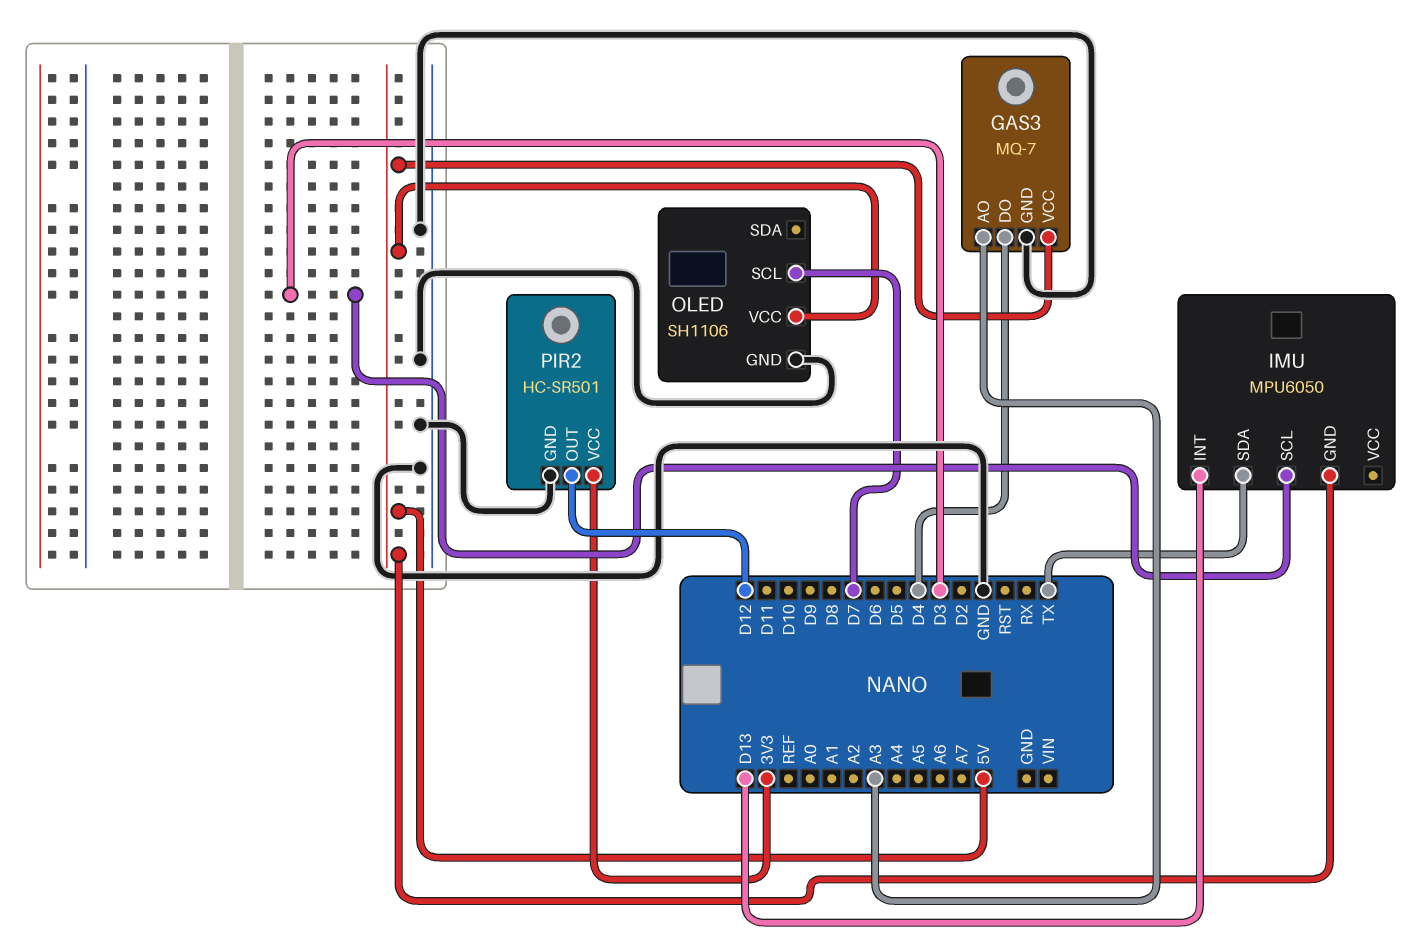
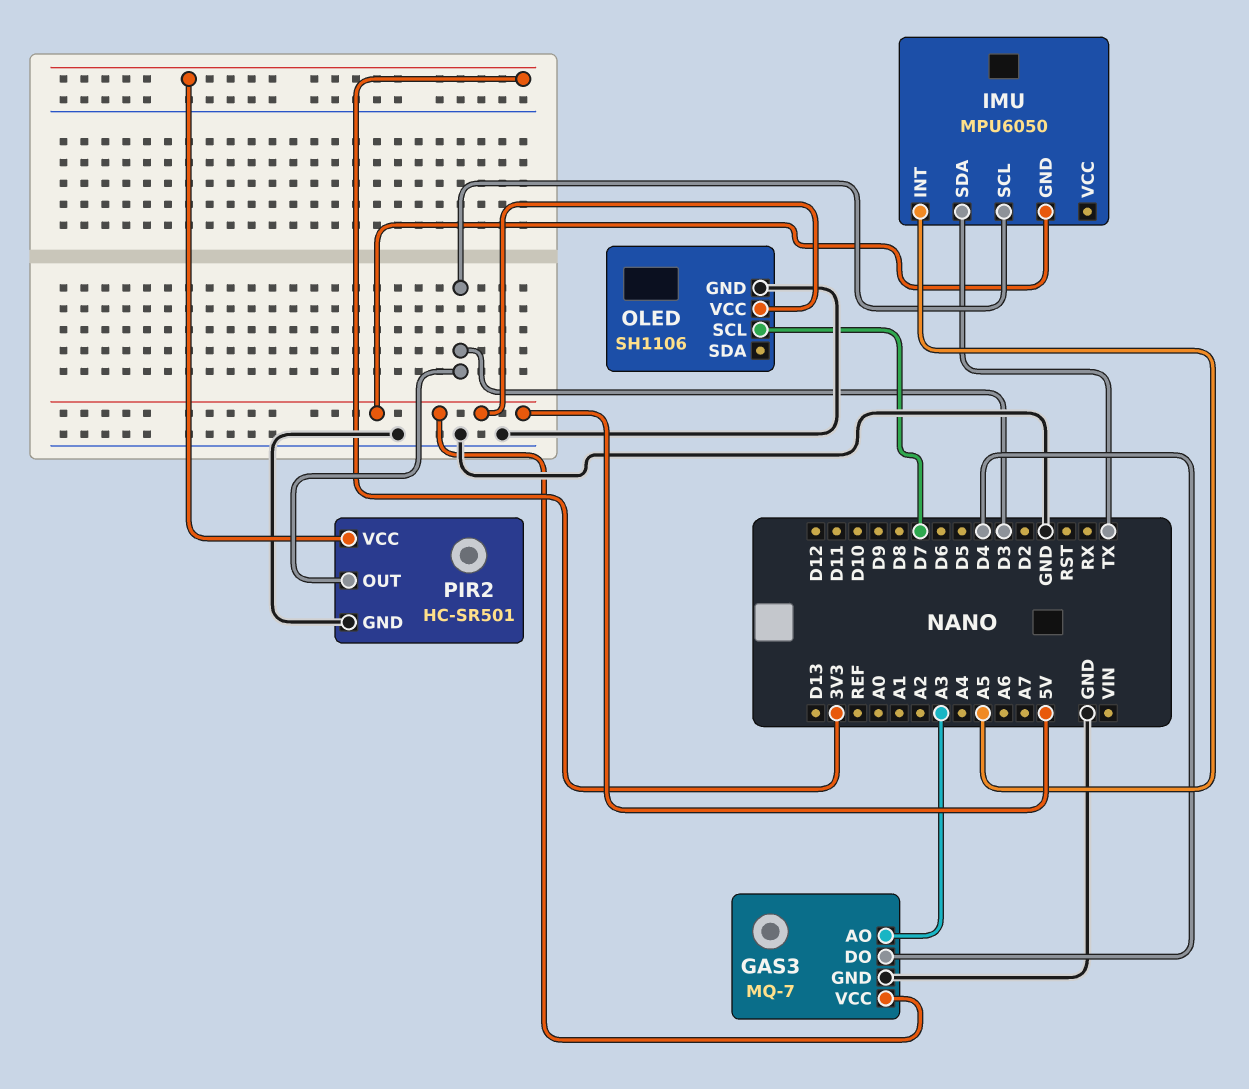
IMU pin INT: D13 -> A5
PIR2 pin OUT: D12 -> D3

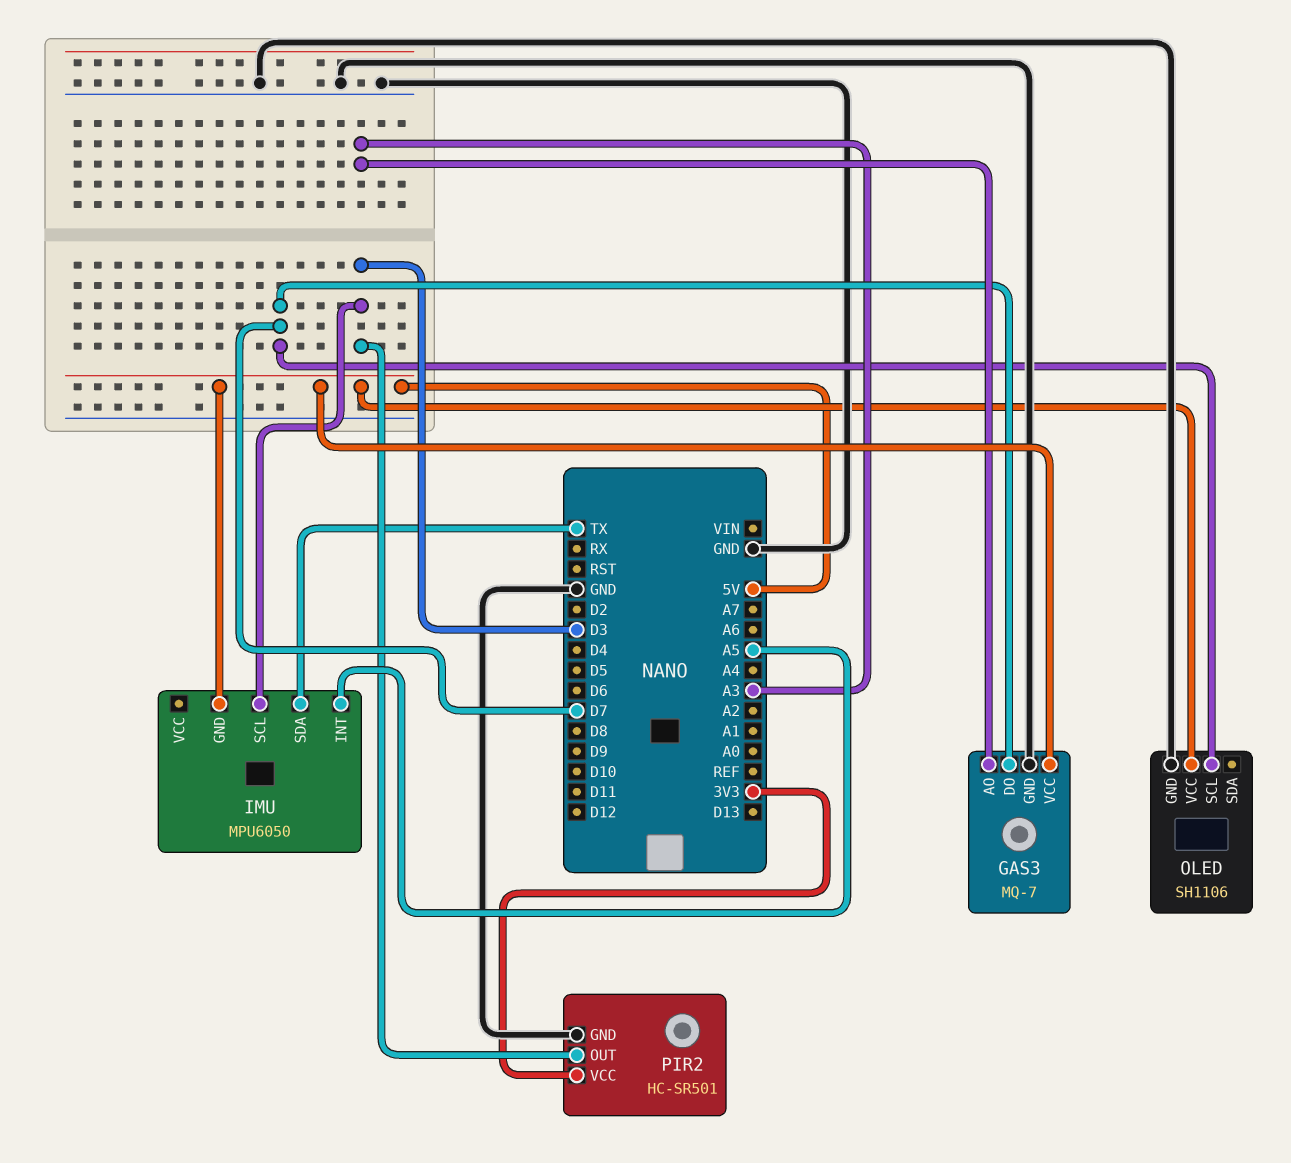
GAS3 pin DO: D4 -> D7

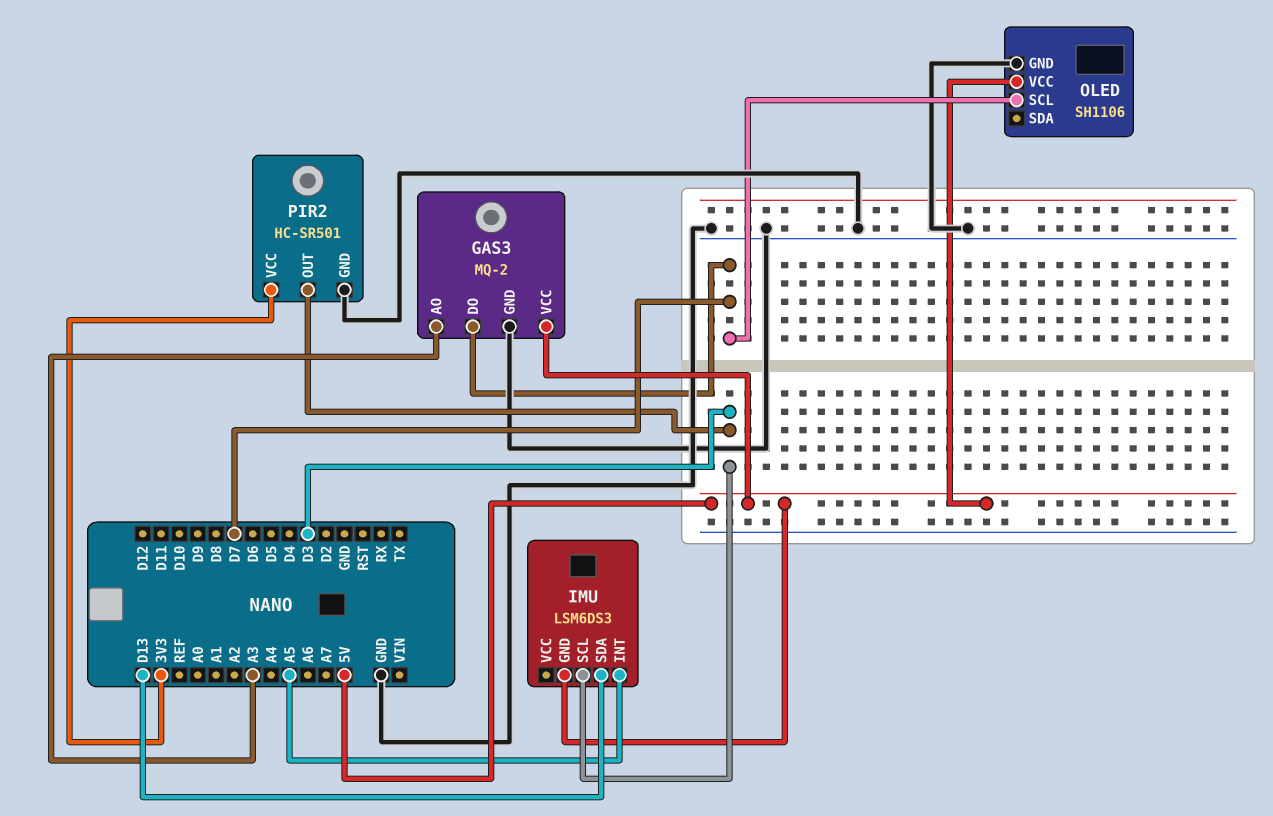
GAS3: MQ-7 -> MQ-2
IMU: MPU6050 -> LSM6DS3
IMU pin SDA: TX -> D13

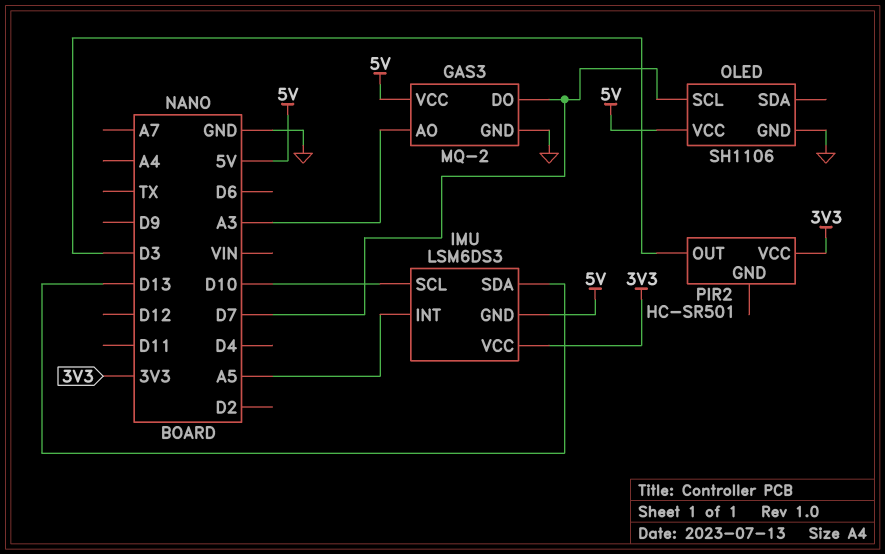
IMU pin SCL: D3 -> D10
IMU pin VCC: none -> 3V3
PIR2 pin GND: GND -> none

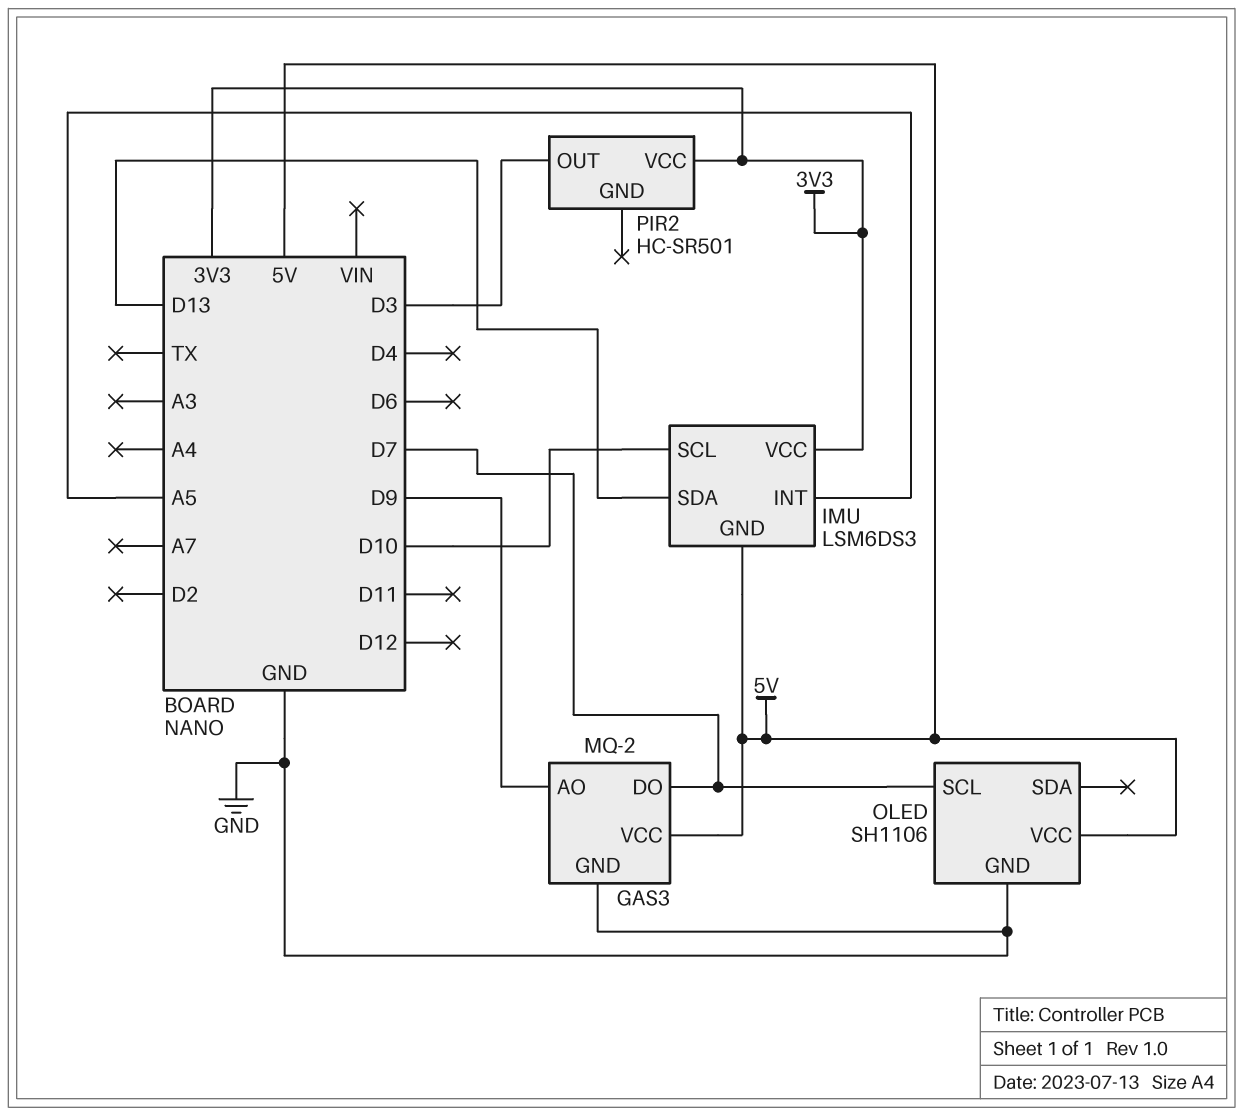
GAS3 pin AO: A3 -> D9

